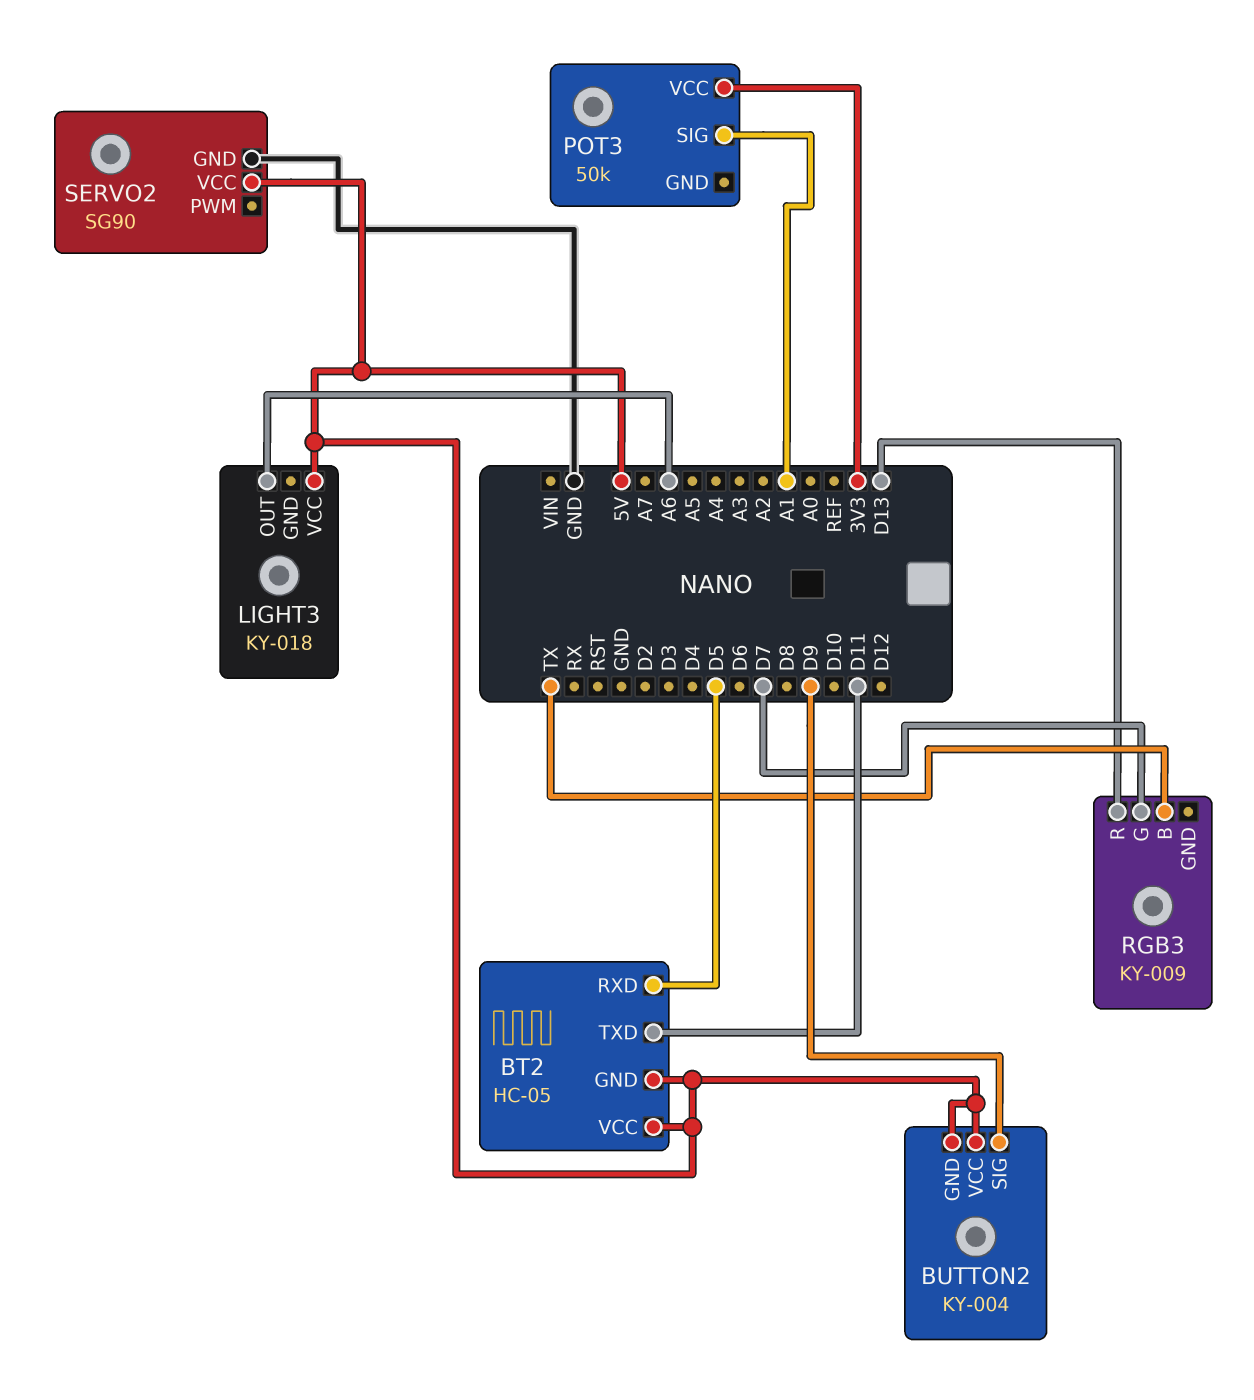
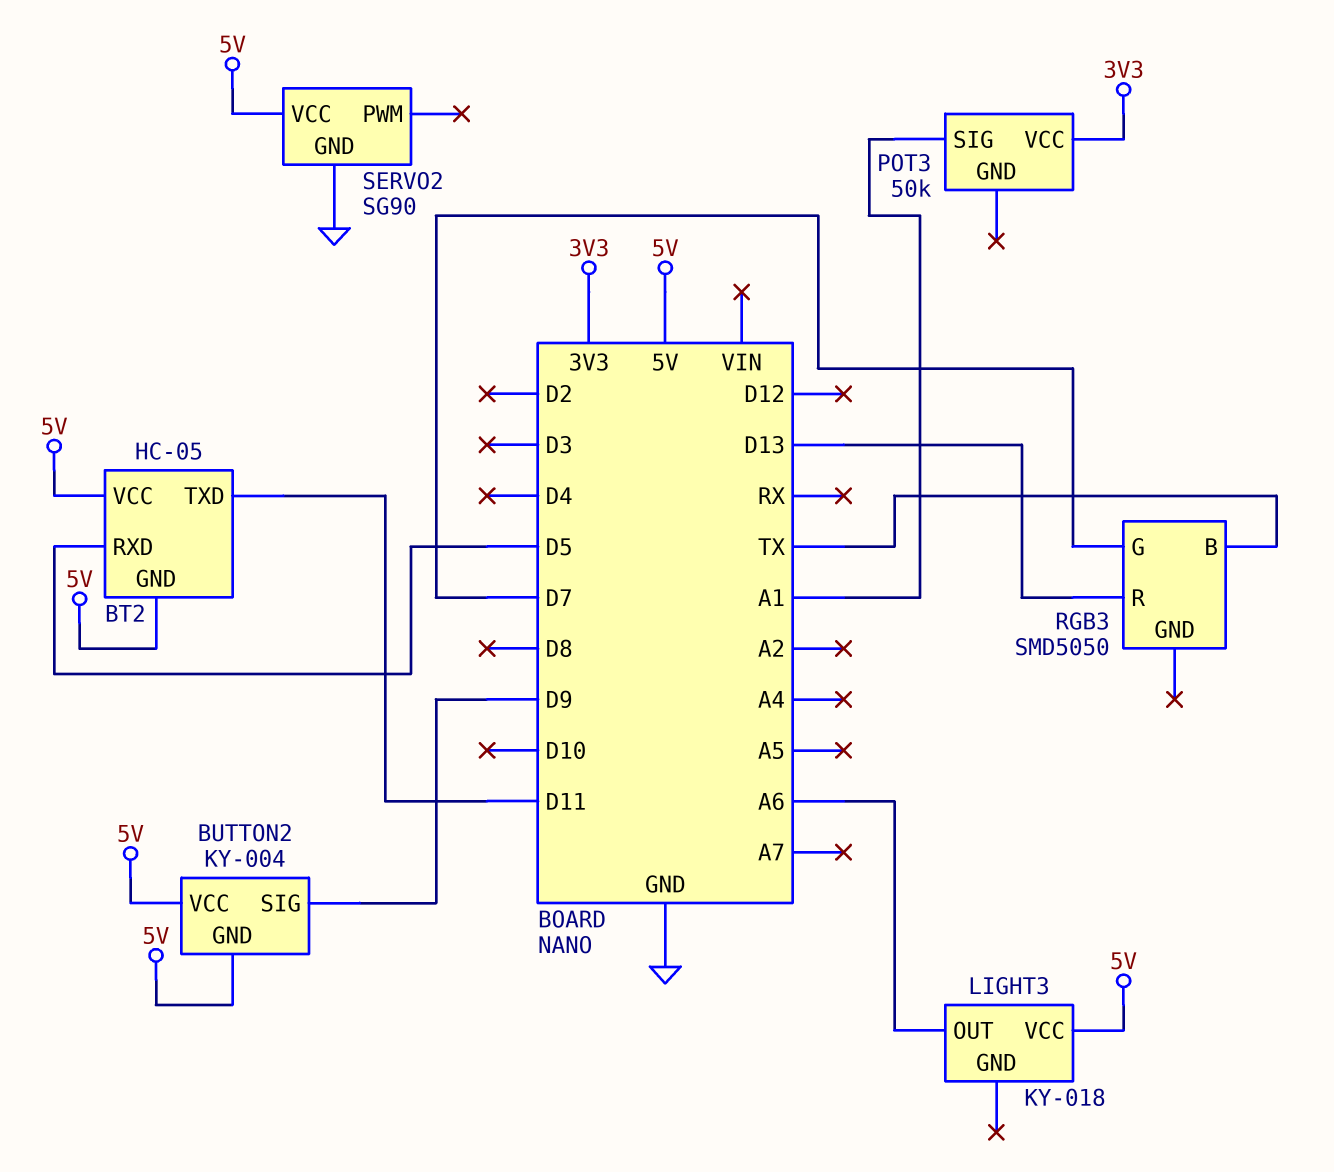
RGB3: KY-009 -> SMD5050

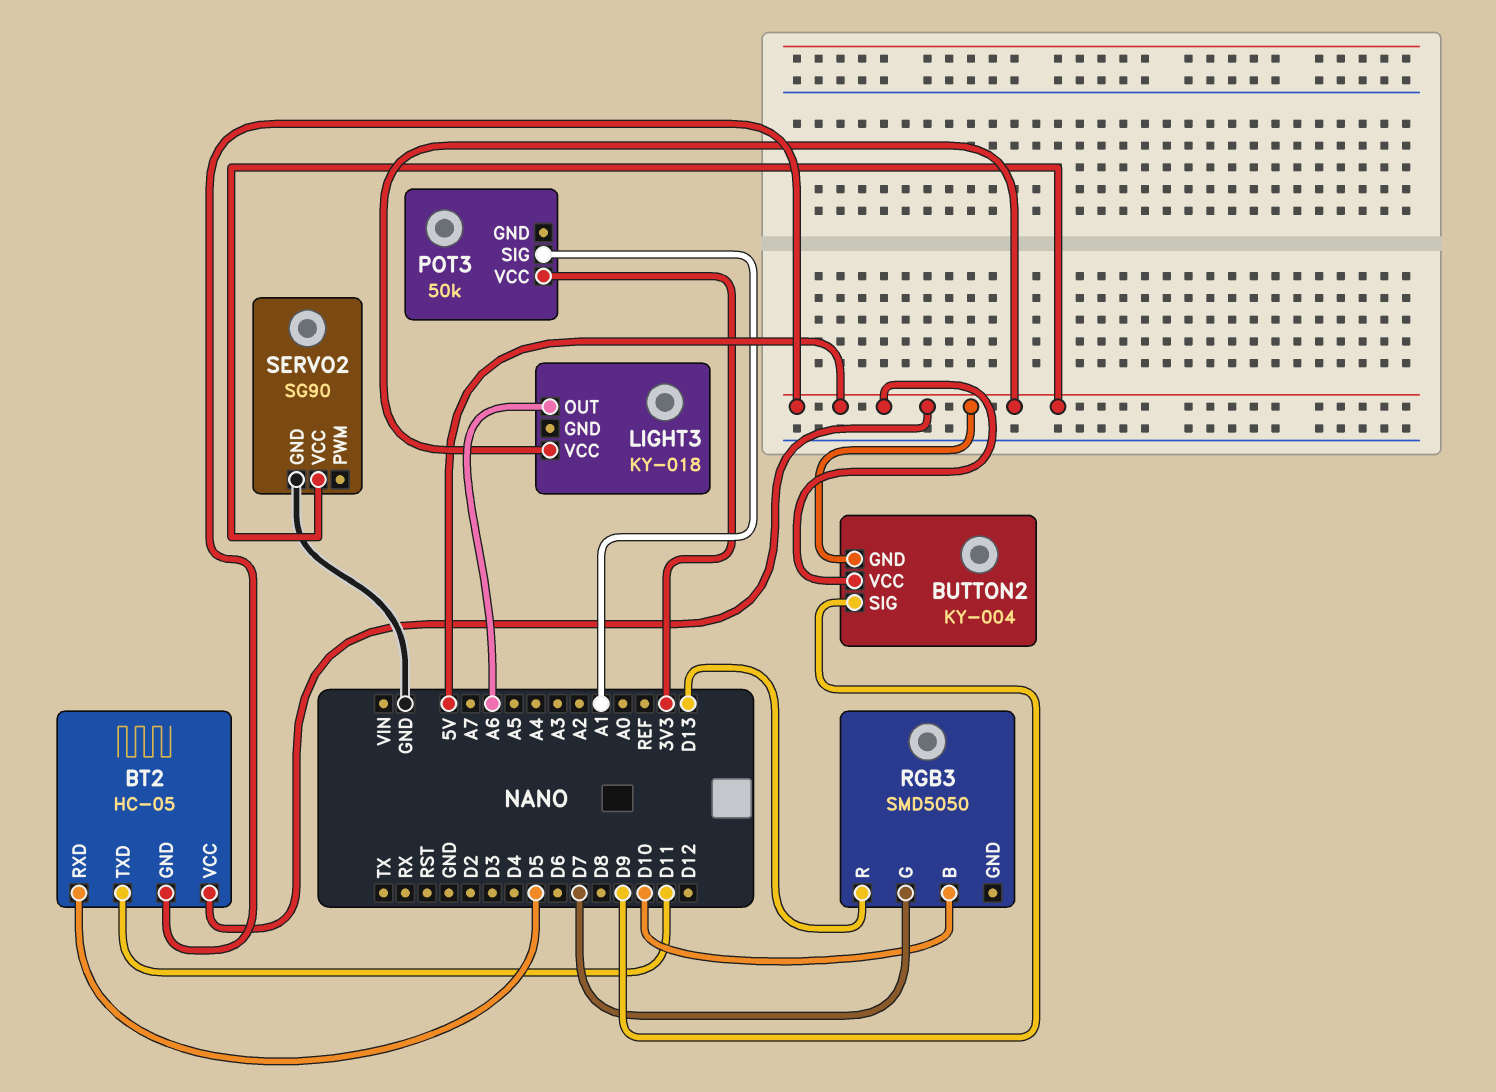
RGB3 pin B: TX -> D10

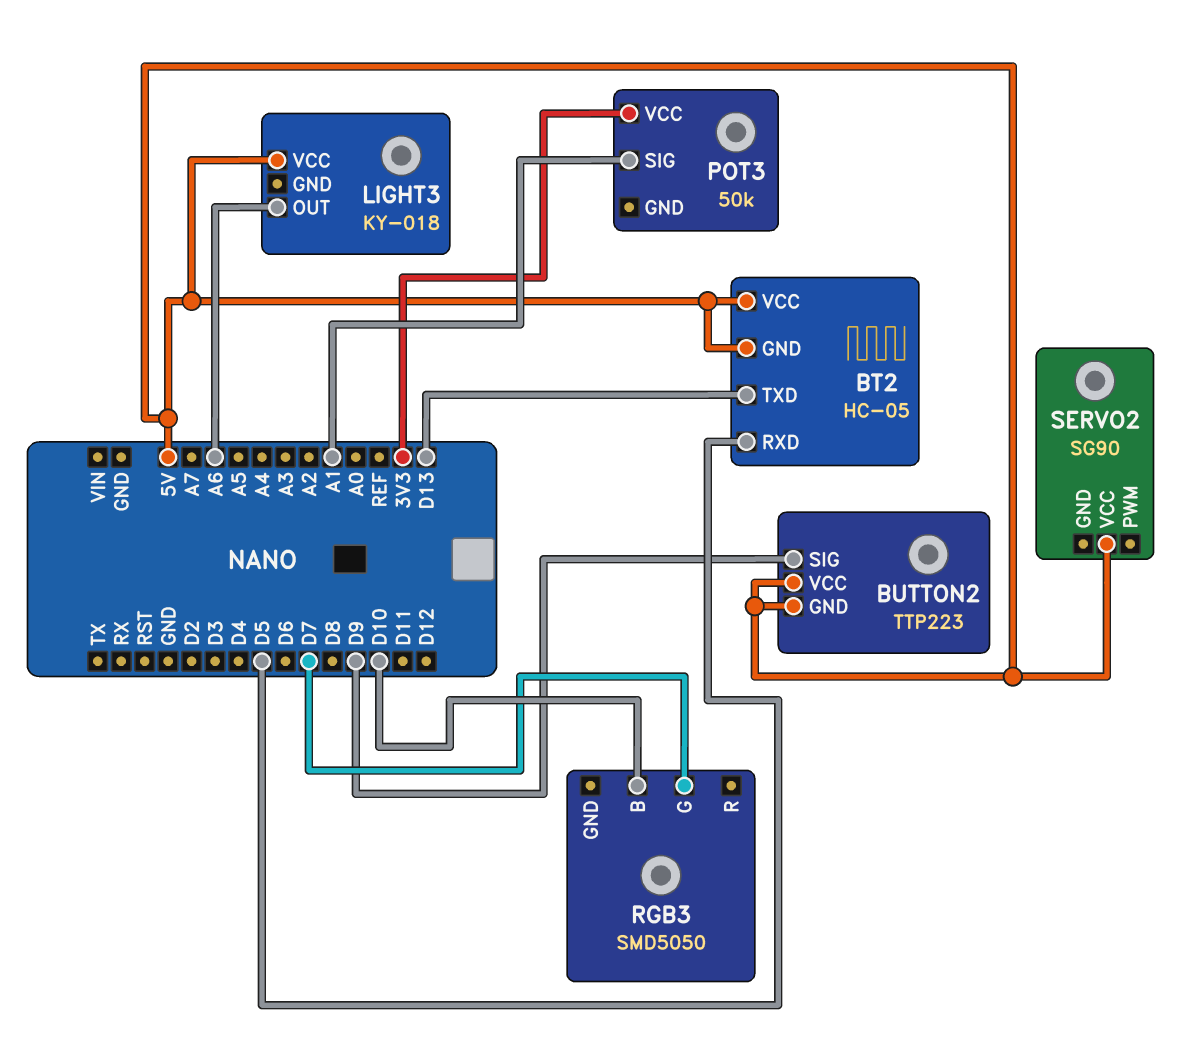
BT2 pin TXD: D11 -> D13
BUTTON2: KY-004 -> TTP223
RGB3 pin R: D13 -> none
SERVO2 pin GND: GND -> none

